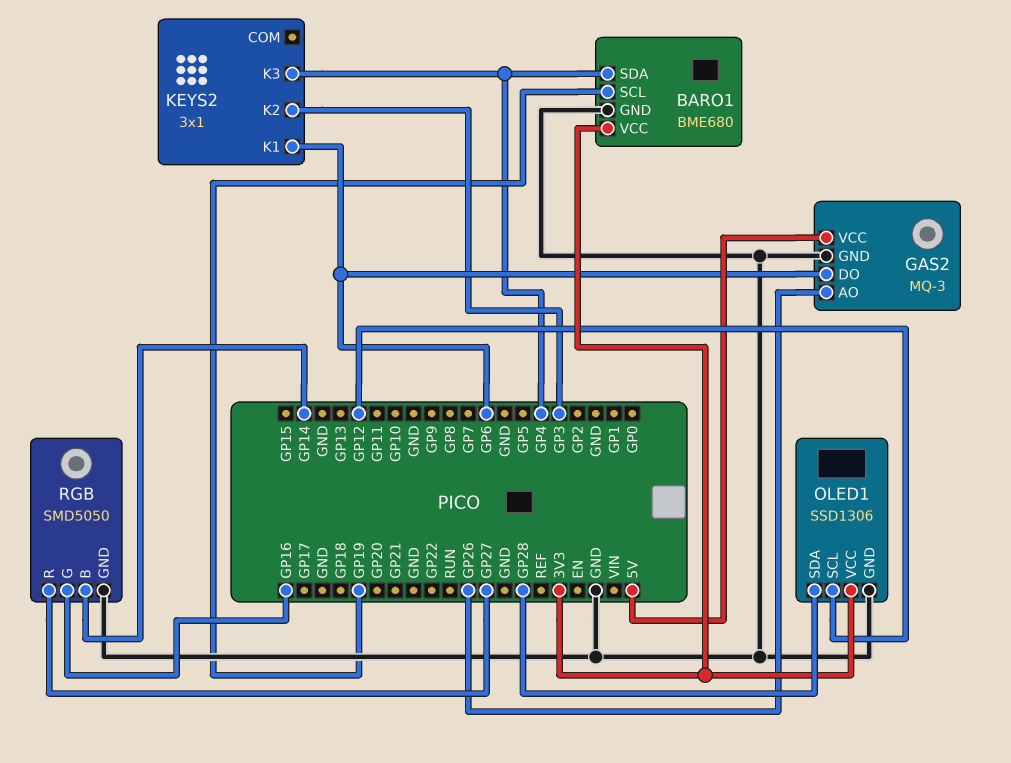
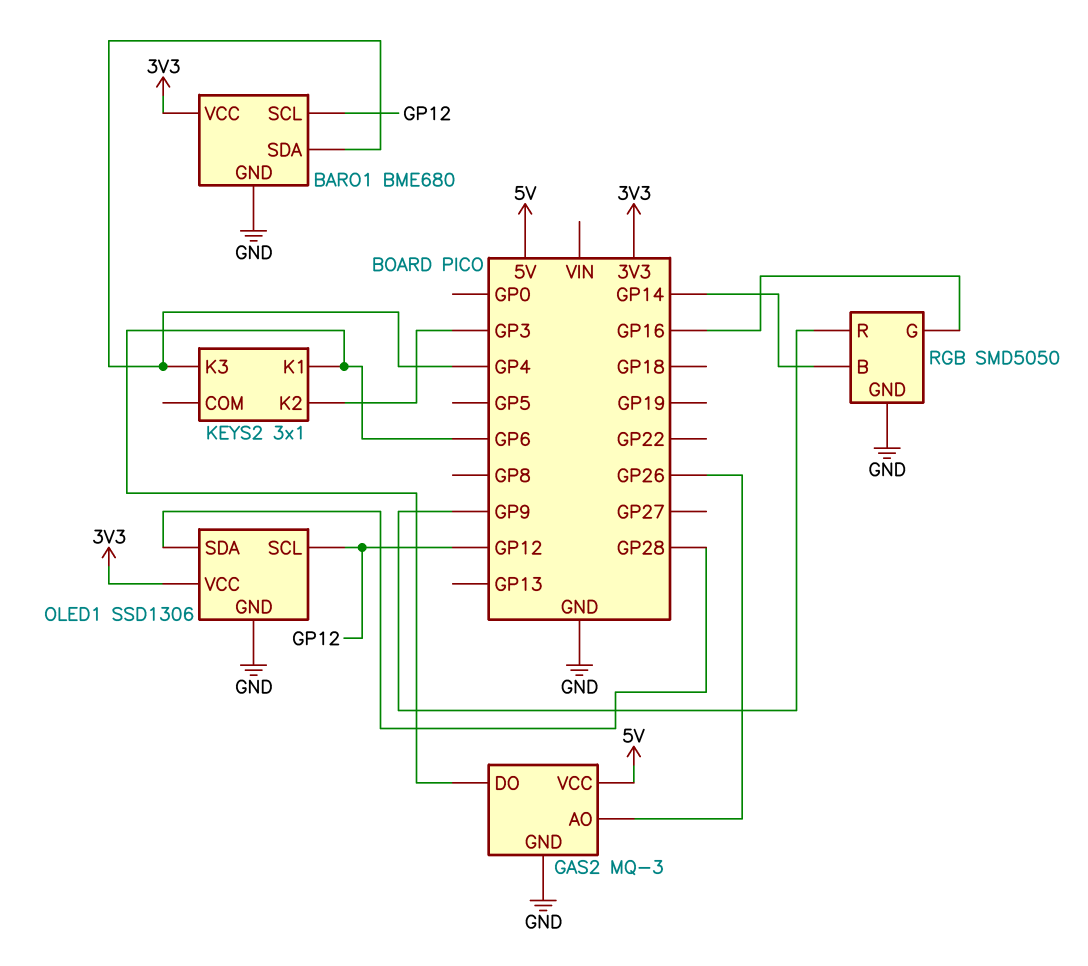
BARO1 pin SCL: GP19 -> GP12
RGB pin R: GP27 -> GP9

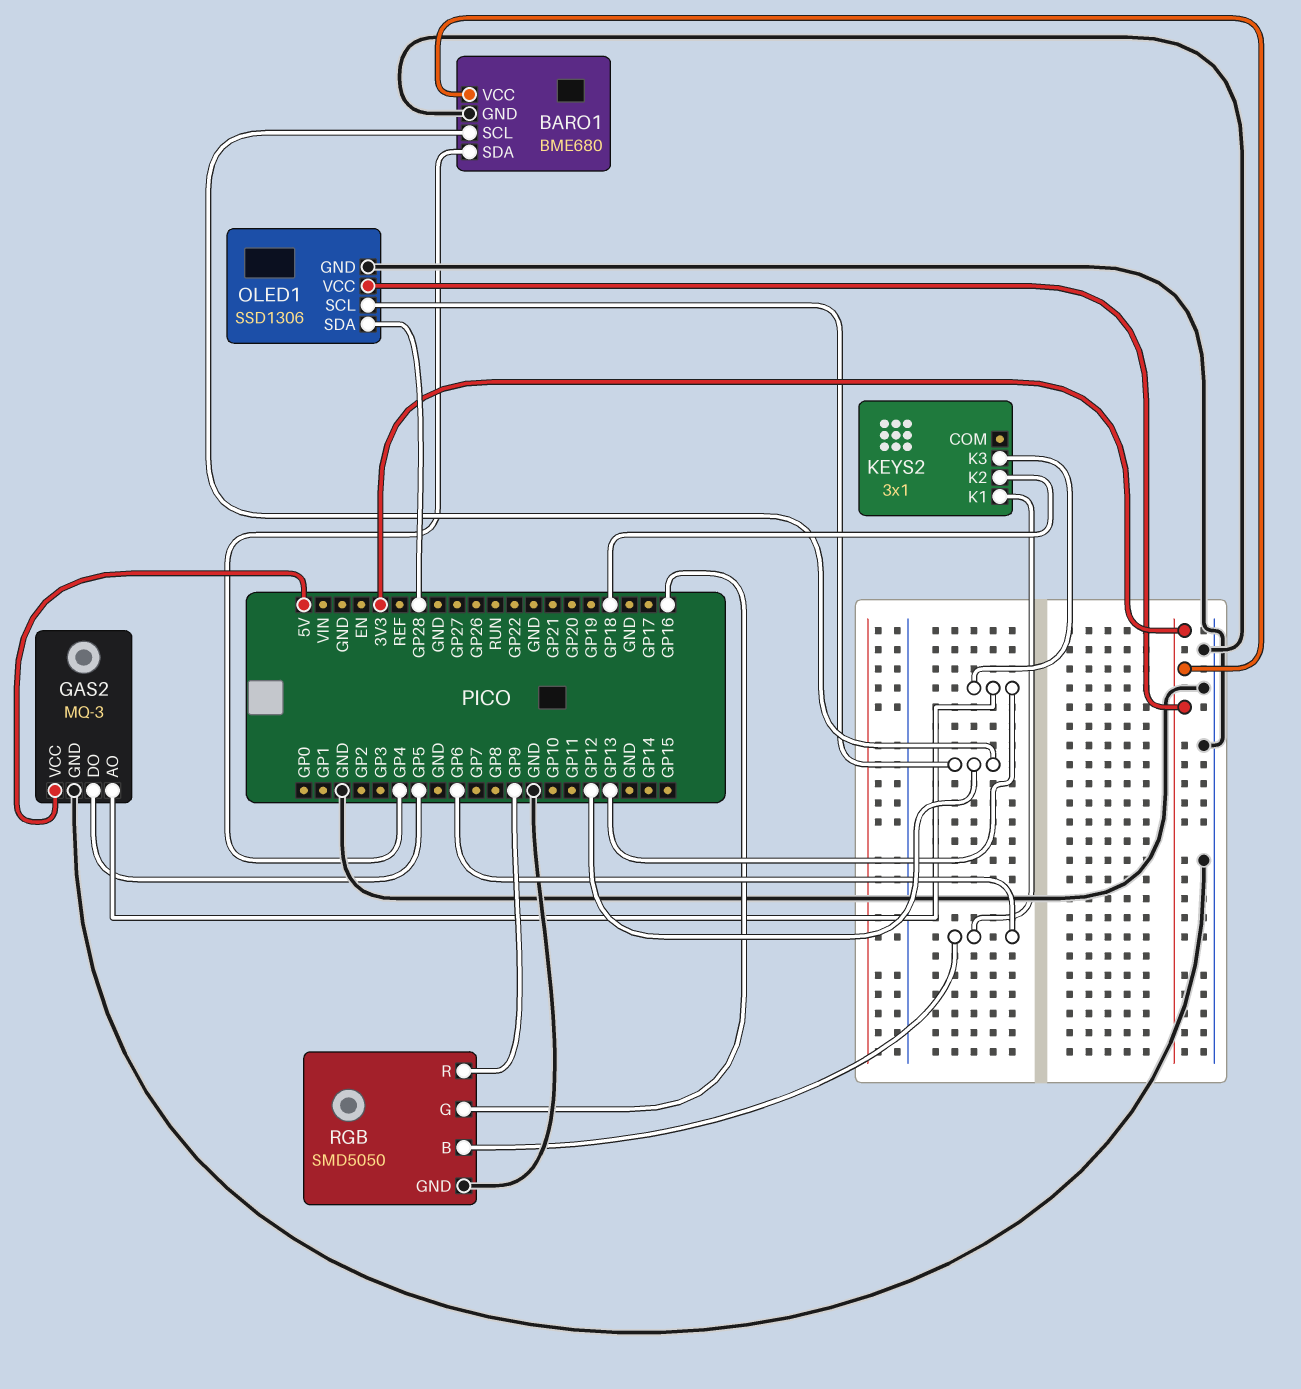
GAS2 pin AO: GP26 -> GP13
GAS2 pin DO: GP6 -> GP5
KEYS2 pin K2: GP3 -> GP18
KEYS2 pin K3: GP4 -> GP13
RGB pin B: GP14 -> GP6

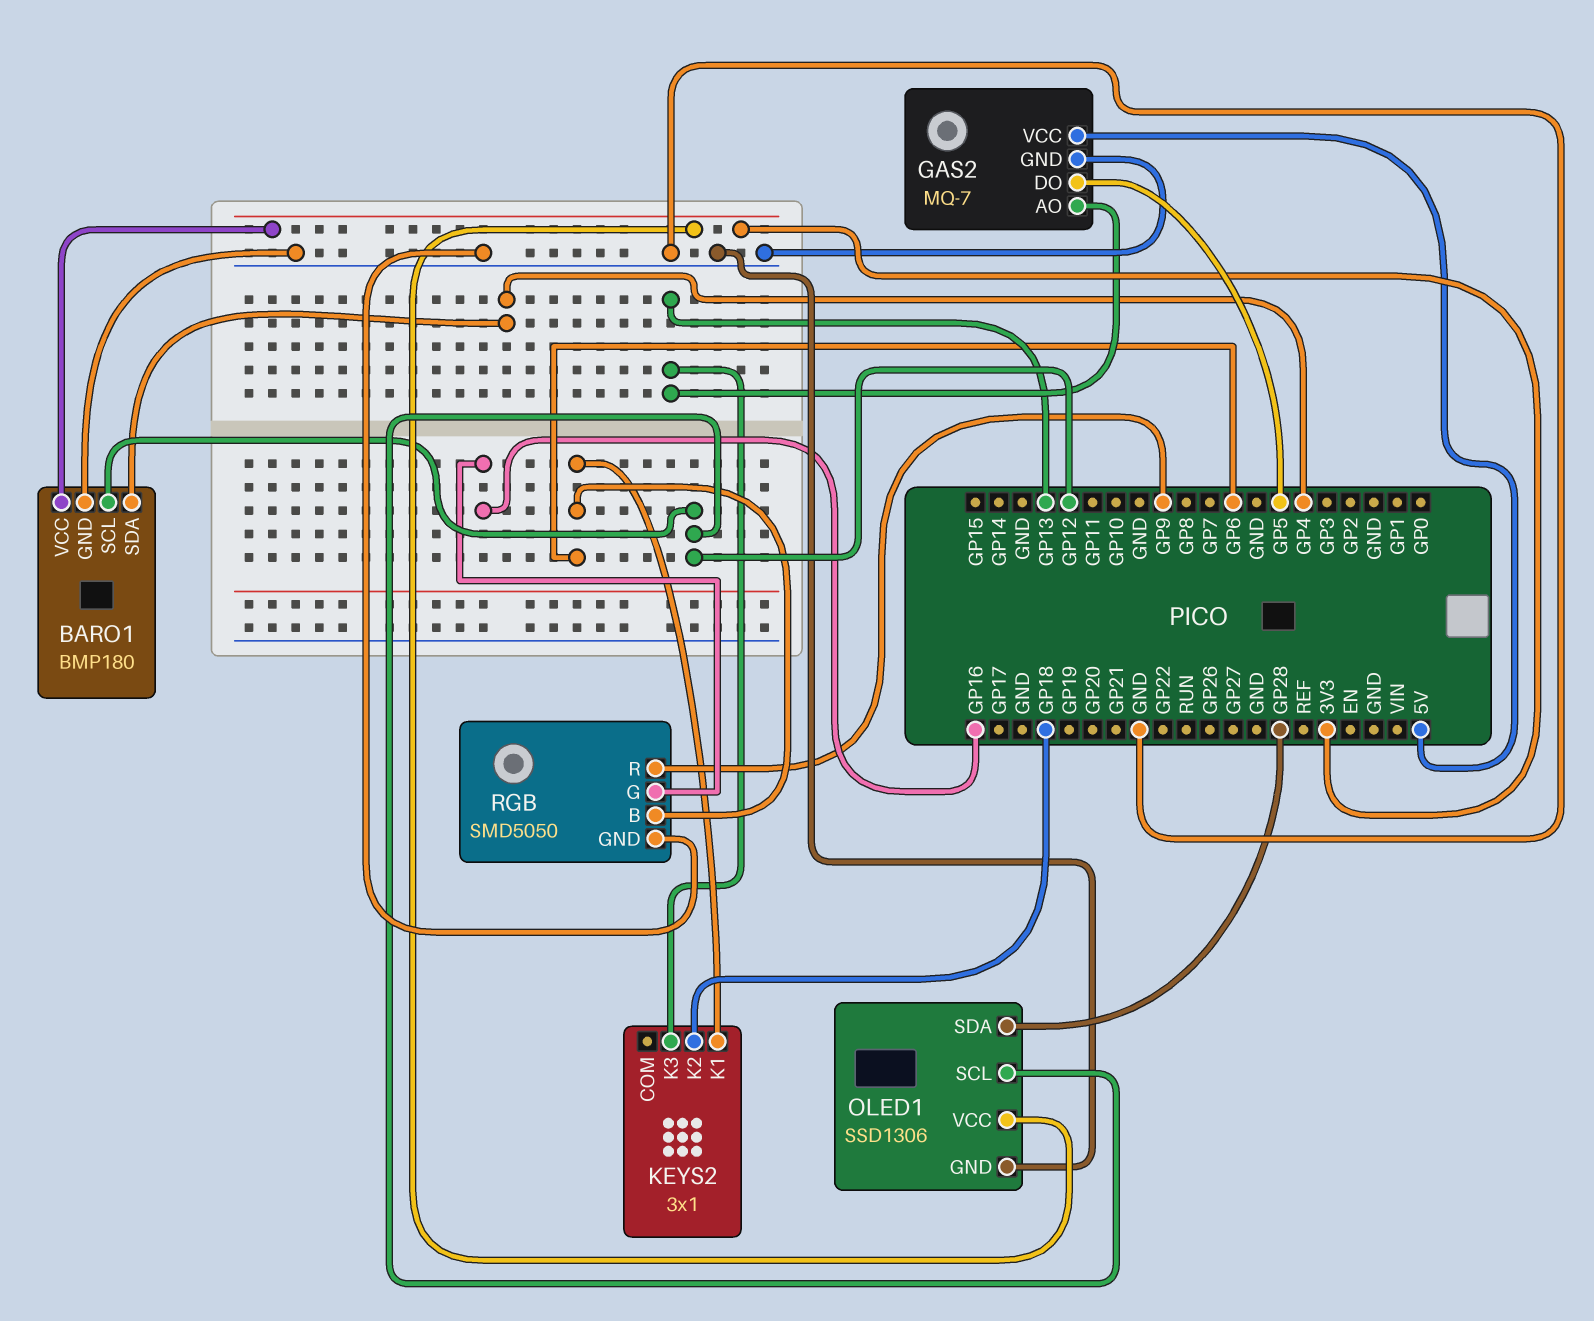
BARO1: BME680 -> BMP180
GAS2: MQ-3 -> MQ-7

